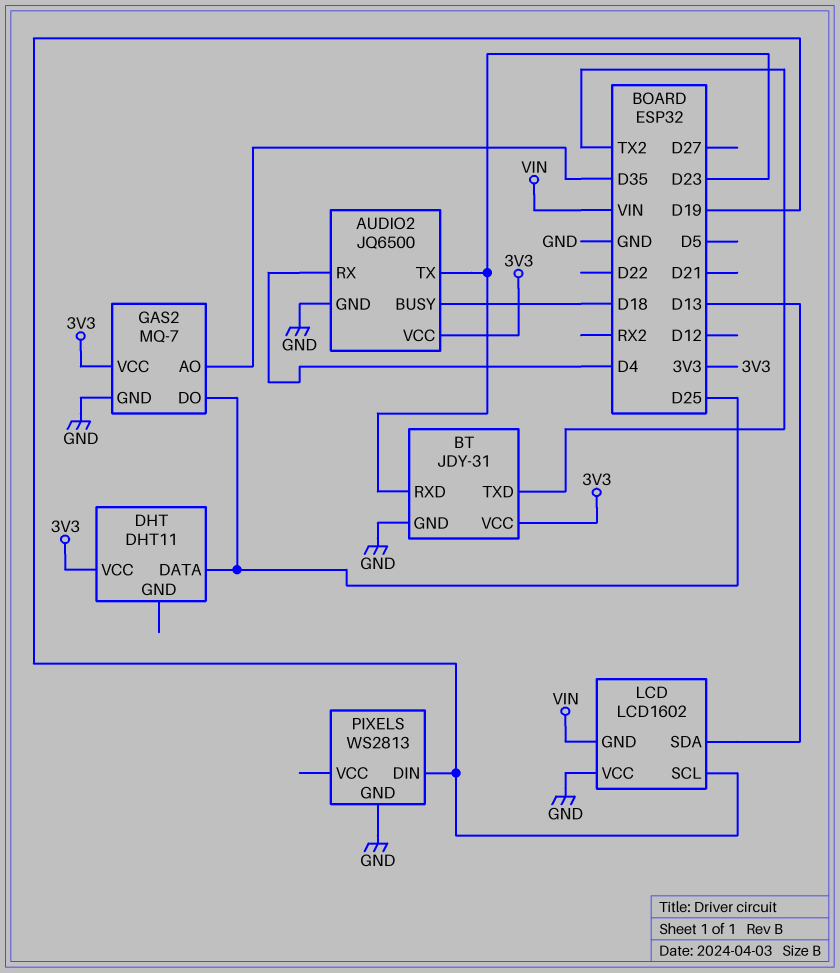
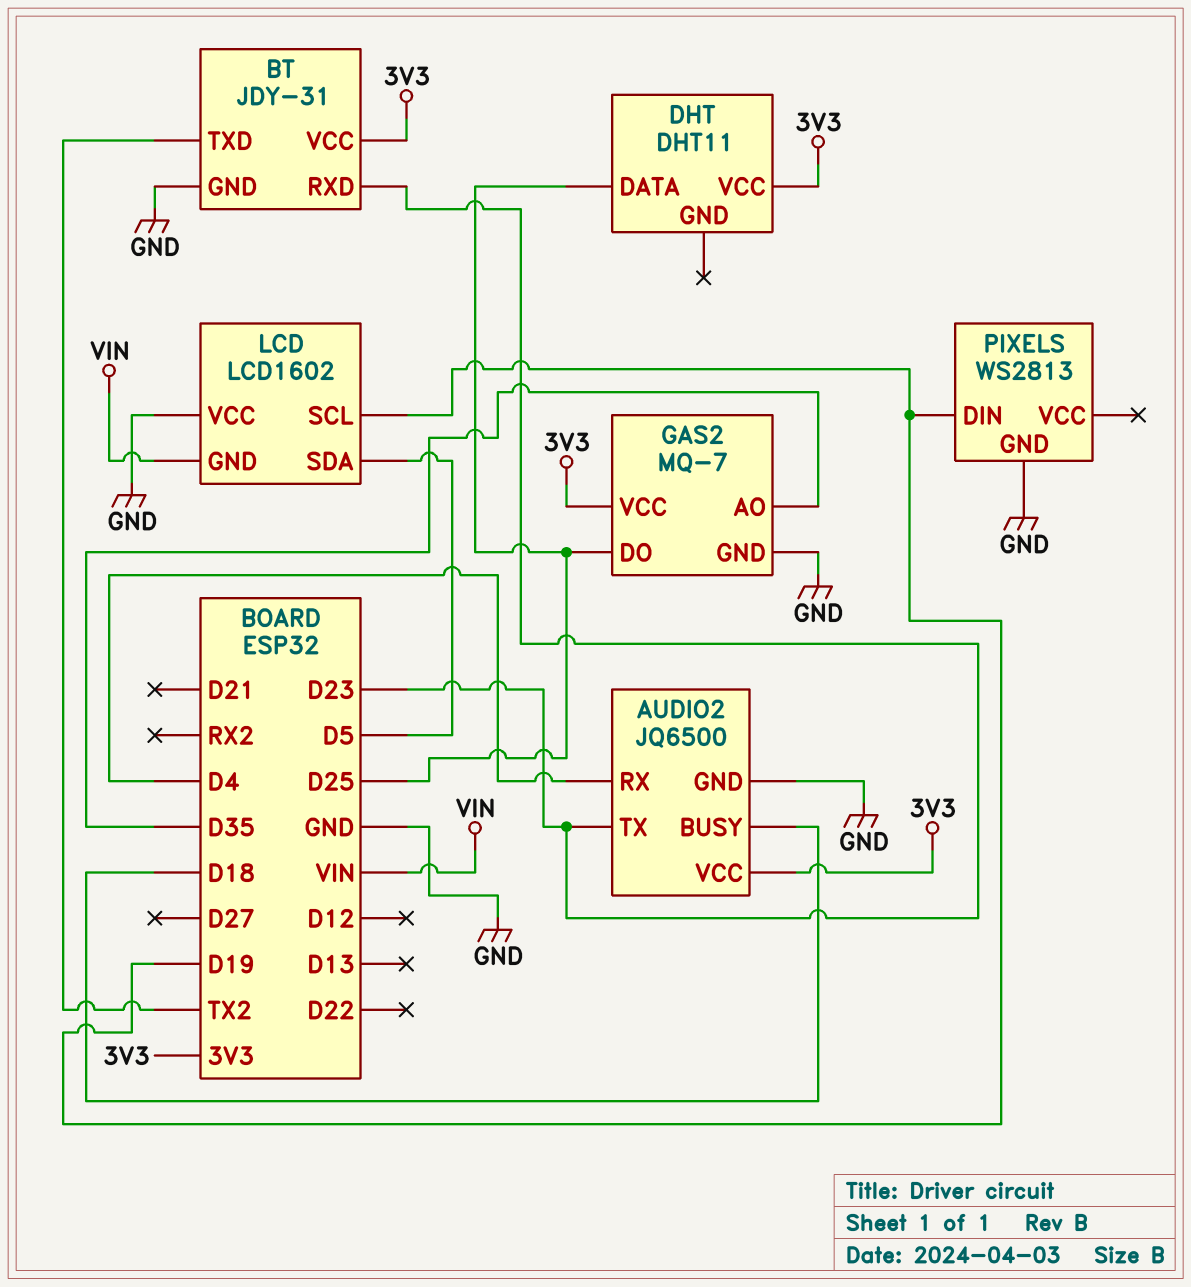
LCD pin SDA: D13 -> D5

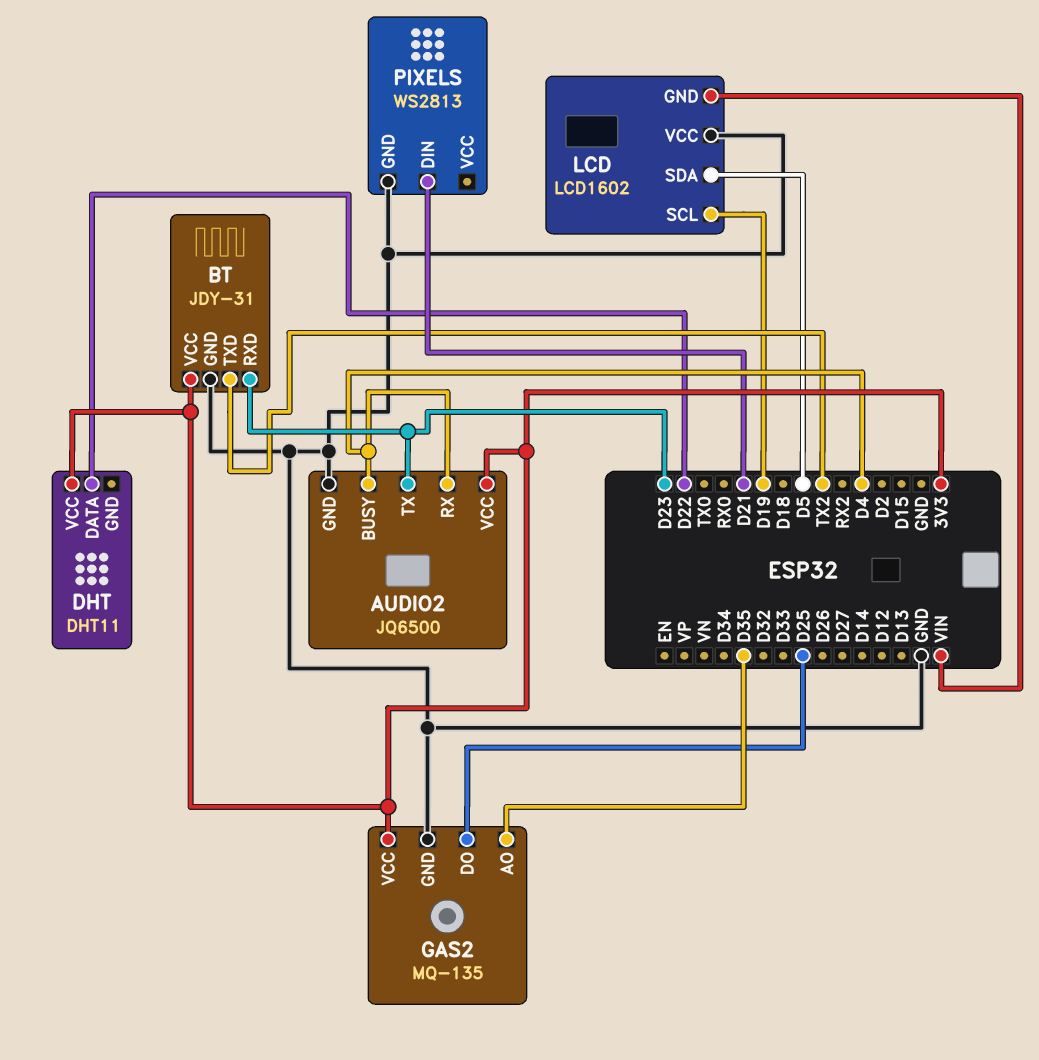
AUDIO2 pin BUSY: D18 -> D4
DHT pin DATA: D25 -> D22
GAS2: MQ-7 -> MQ-135
PIXELS pin DIN: D19 -> D21

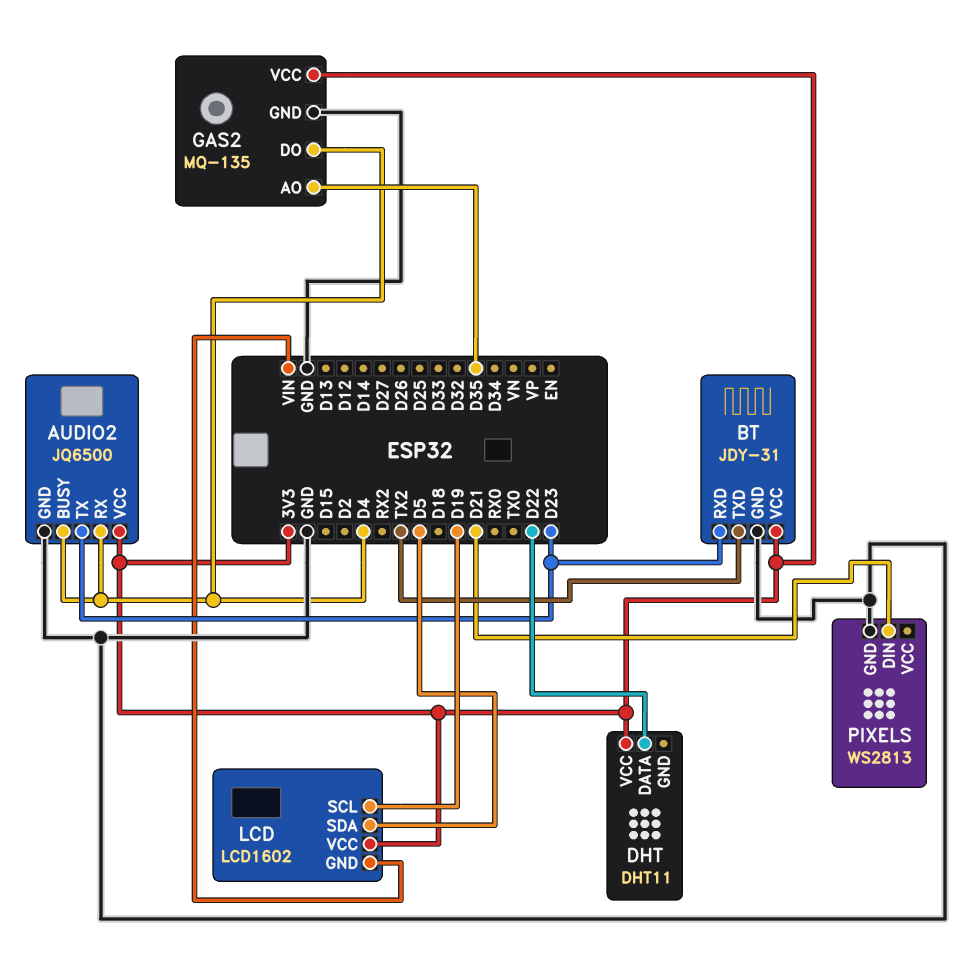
GAS2 pin DO: D25 -> D4
LCD pin VCC: GND -> 3V3

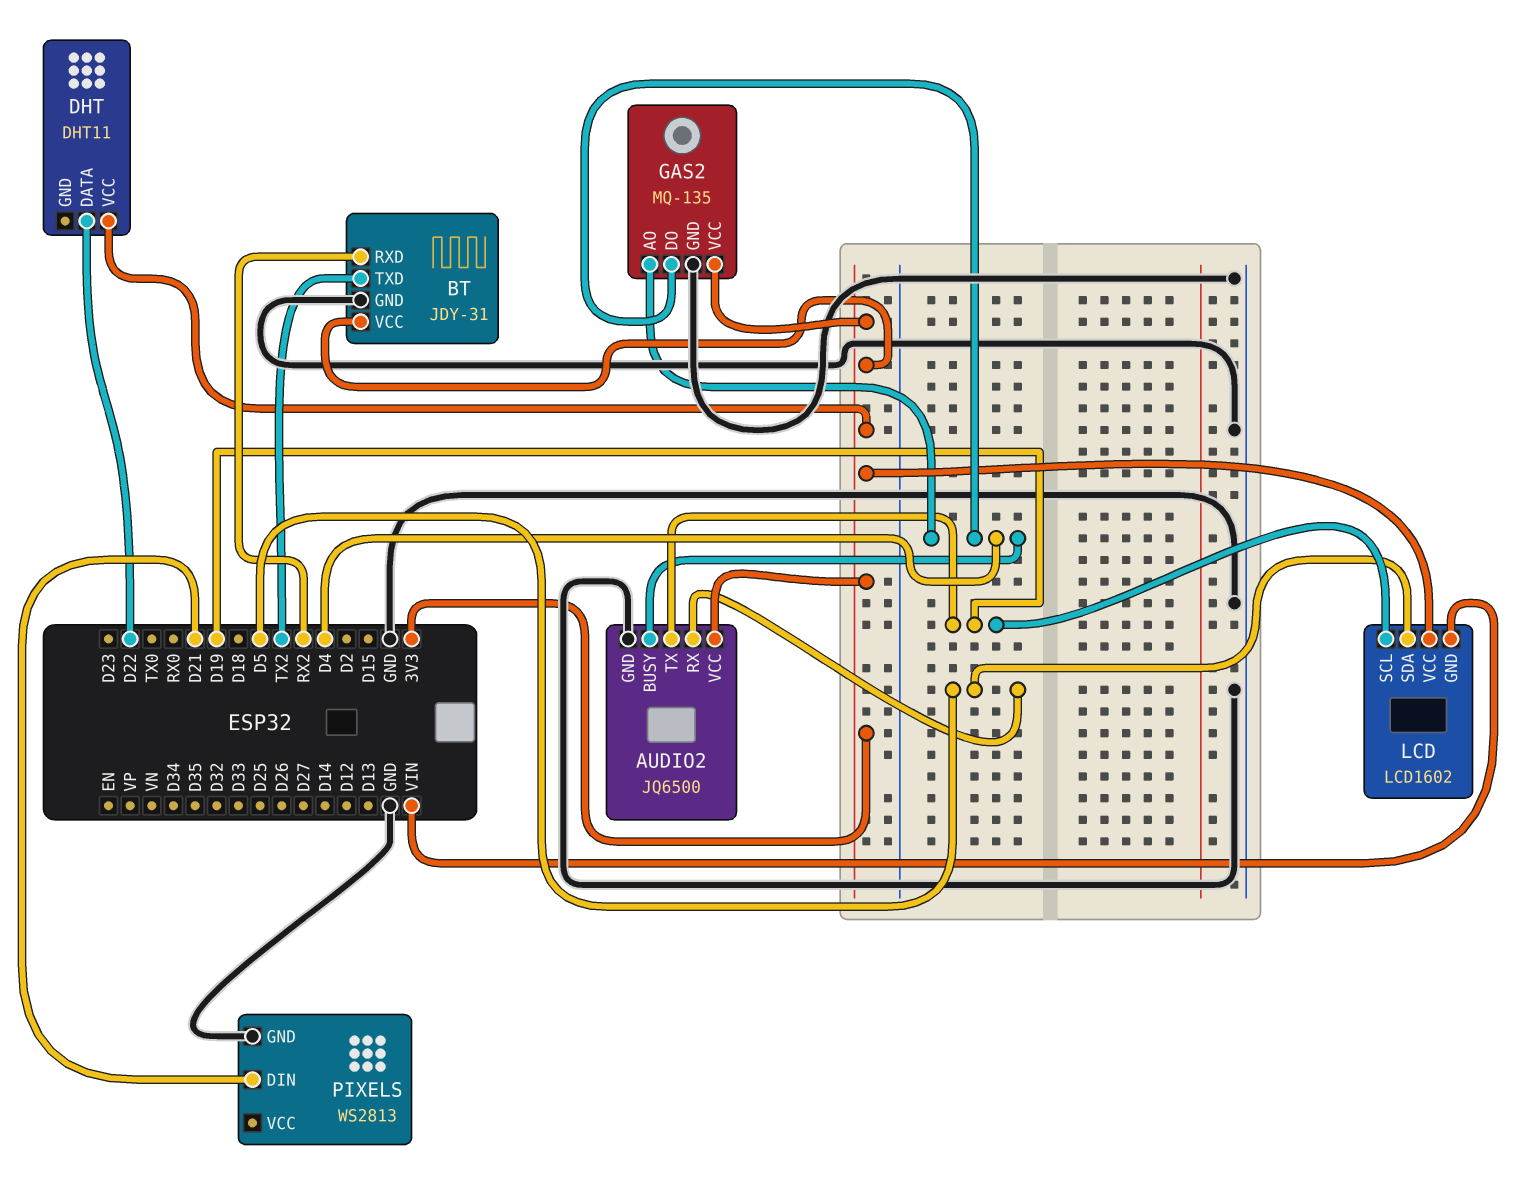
AUDIO2 pin RX: D4 -> D5
AUDIO2 pin TX: D23 -> D19
BT pin RXD: D23 -> RX2
GAS2 pin AO: D35 -> D4

